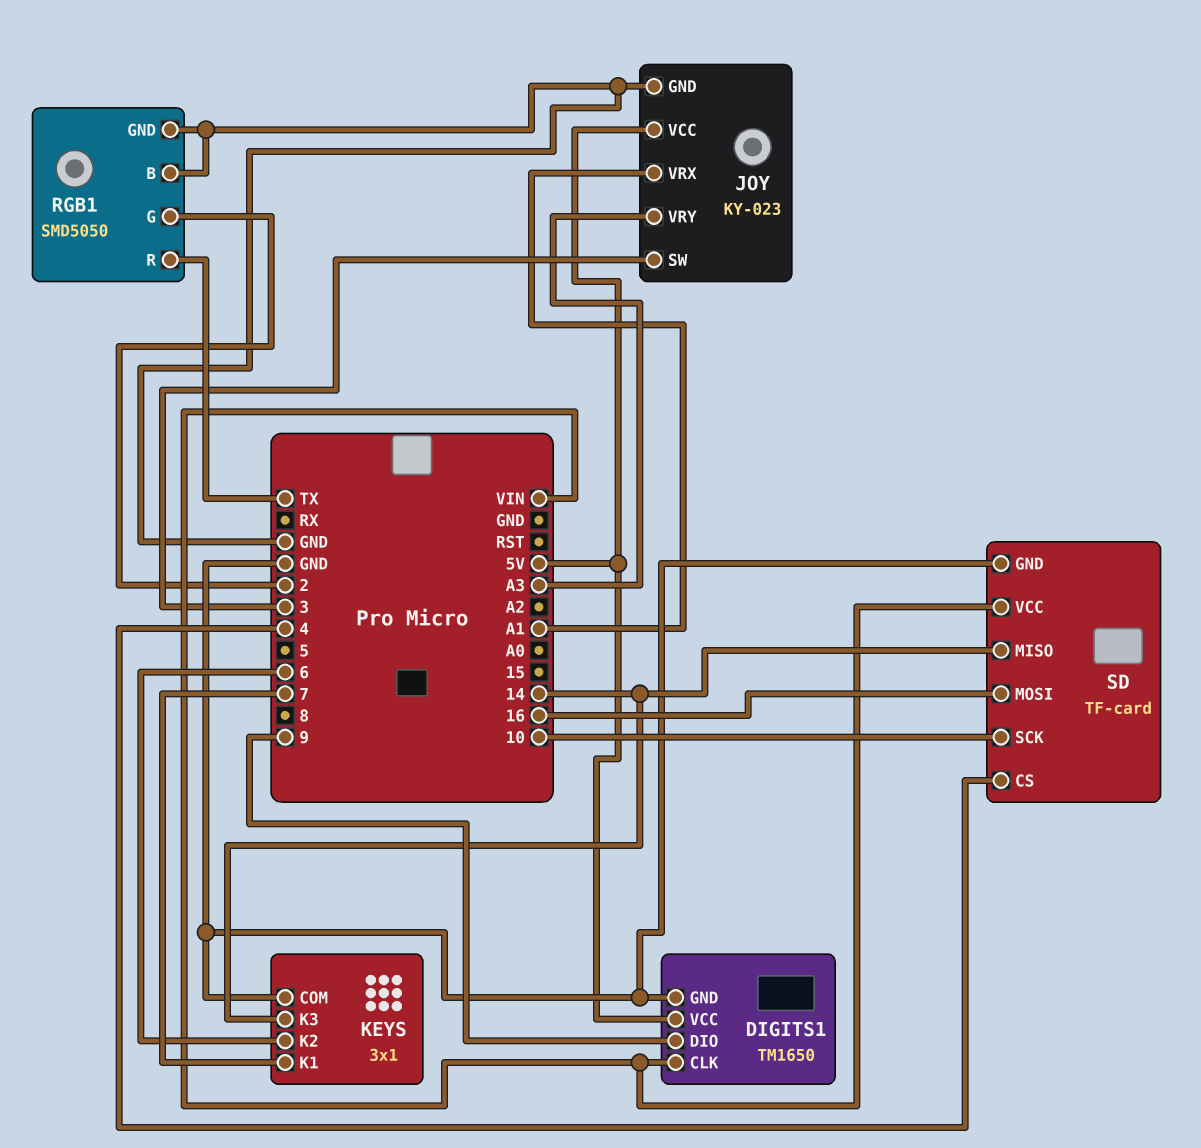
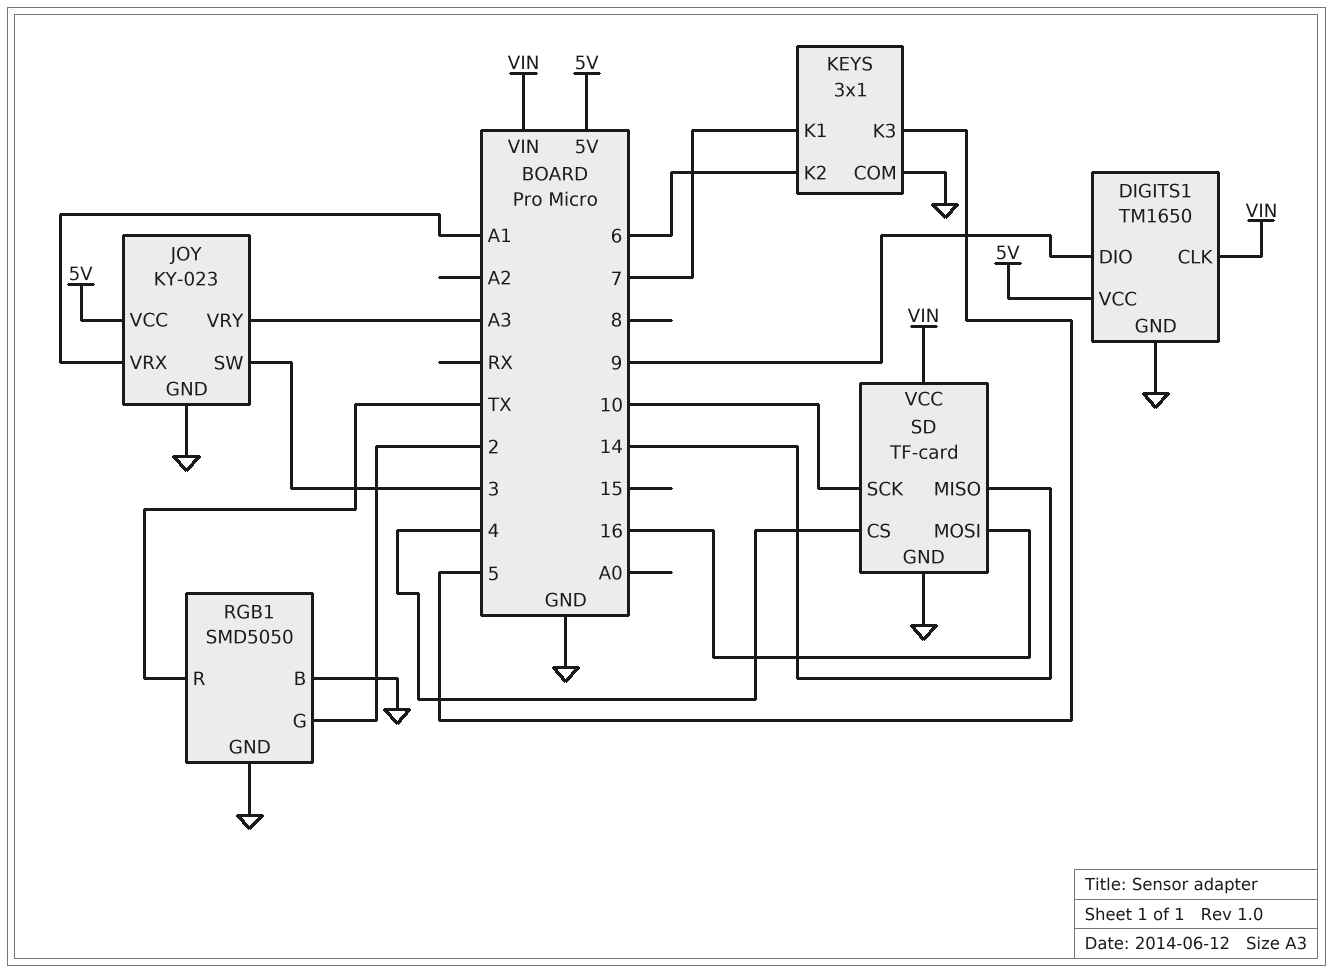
KEYS pin K3: 14 -> 5

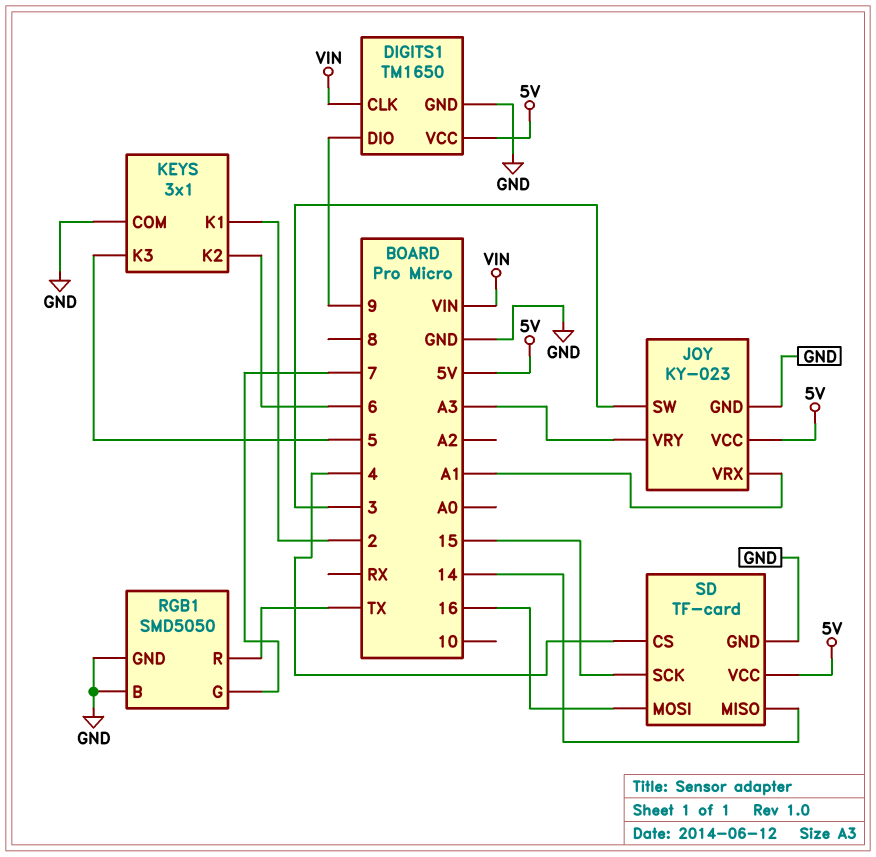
KEYS pin K1: 7 -> 2
RGB1 pin G: 2 -> 7
SD pin SCK: 10 -> 15
SD pin VCC: VIN -> 5V

